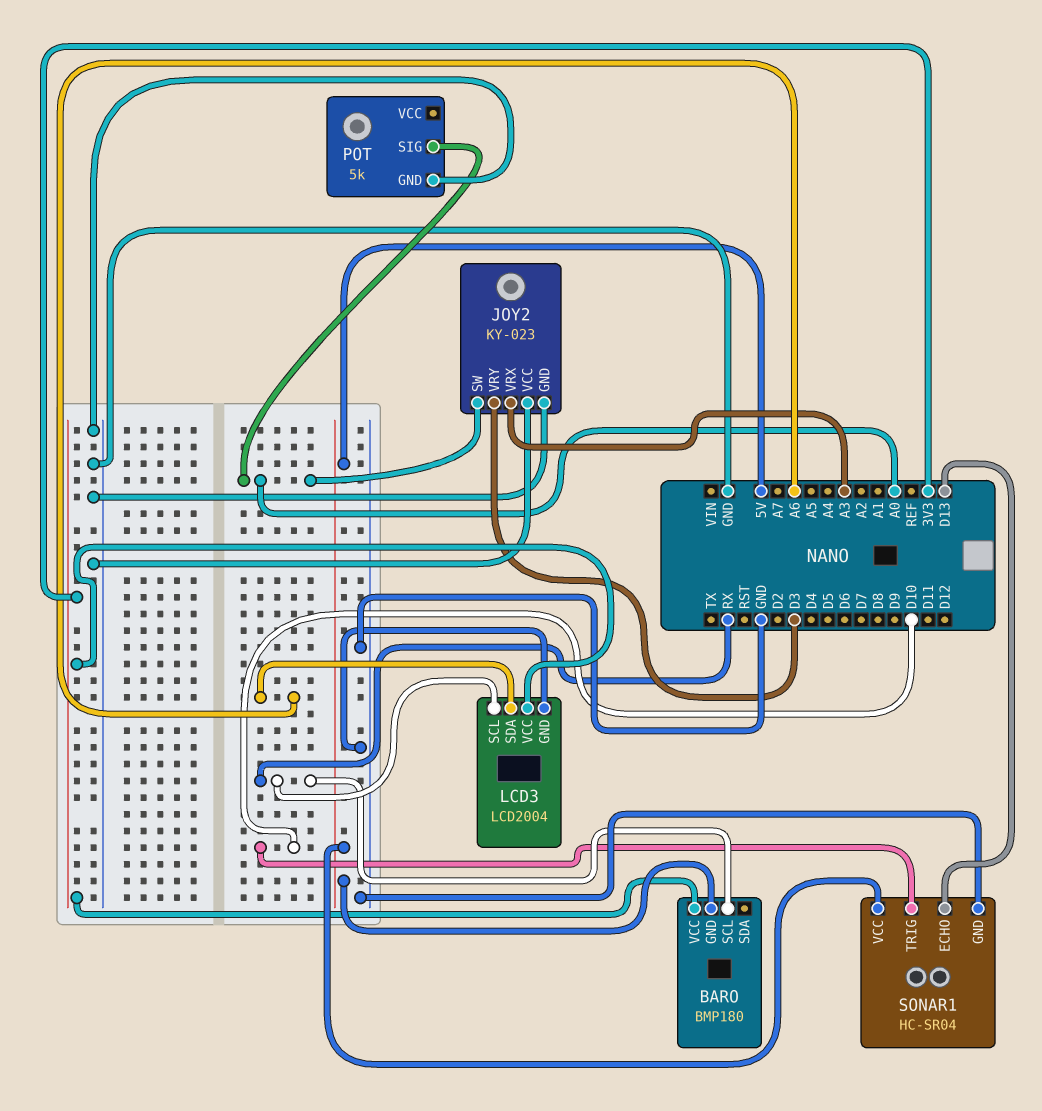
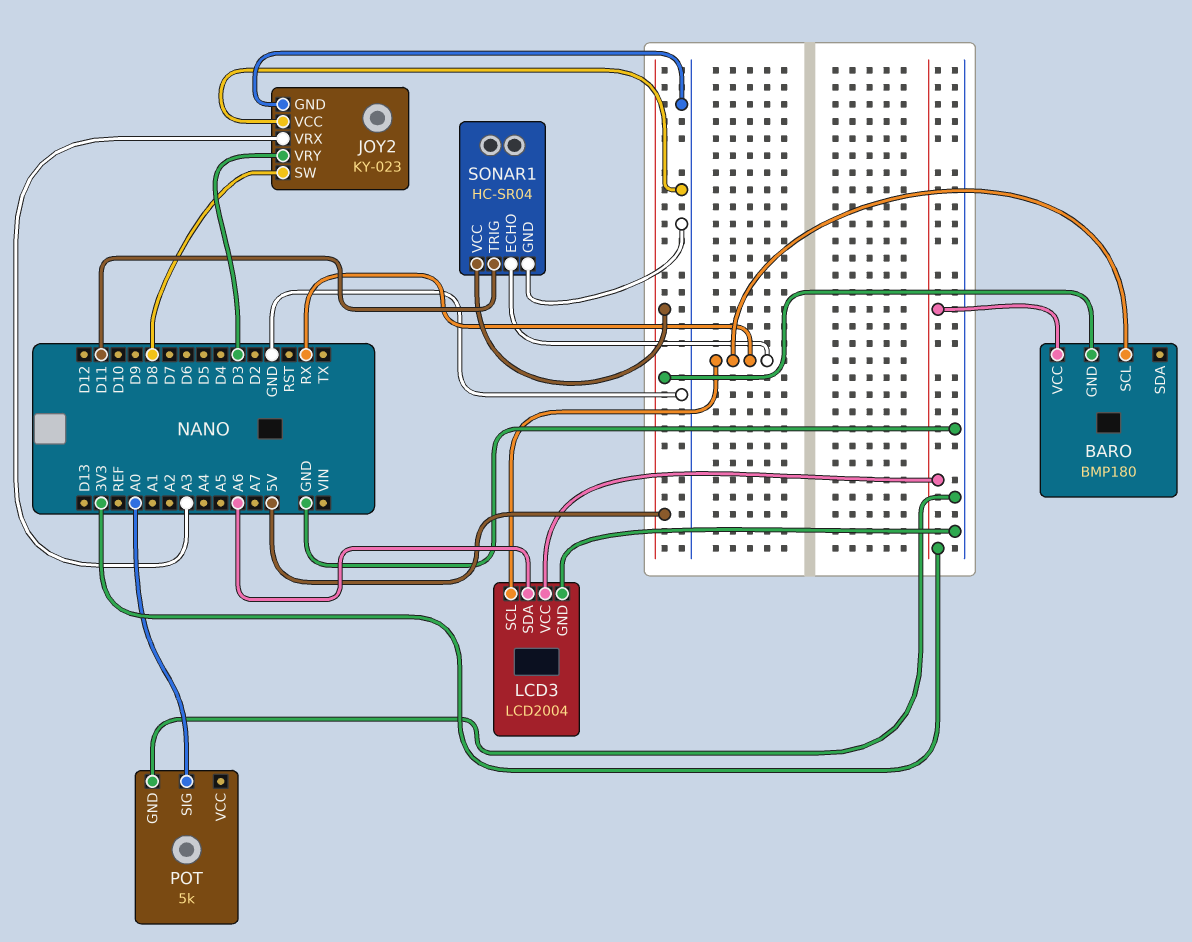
JOY2 pin SW: A0 -> D8
SONAR1 pin ECHO: D13 -> RX
SONAR1 pin TRIG: D10 -> D11

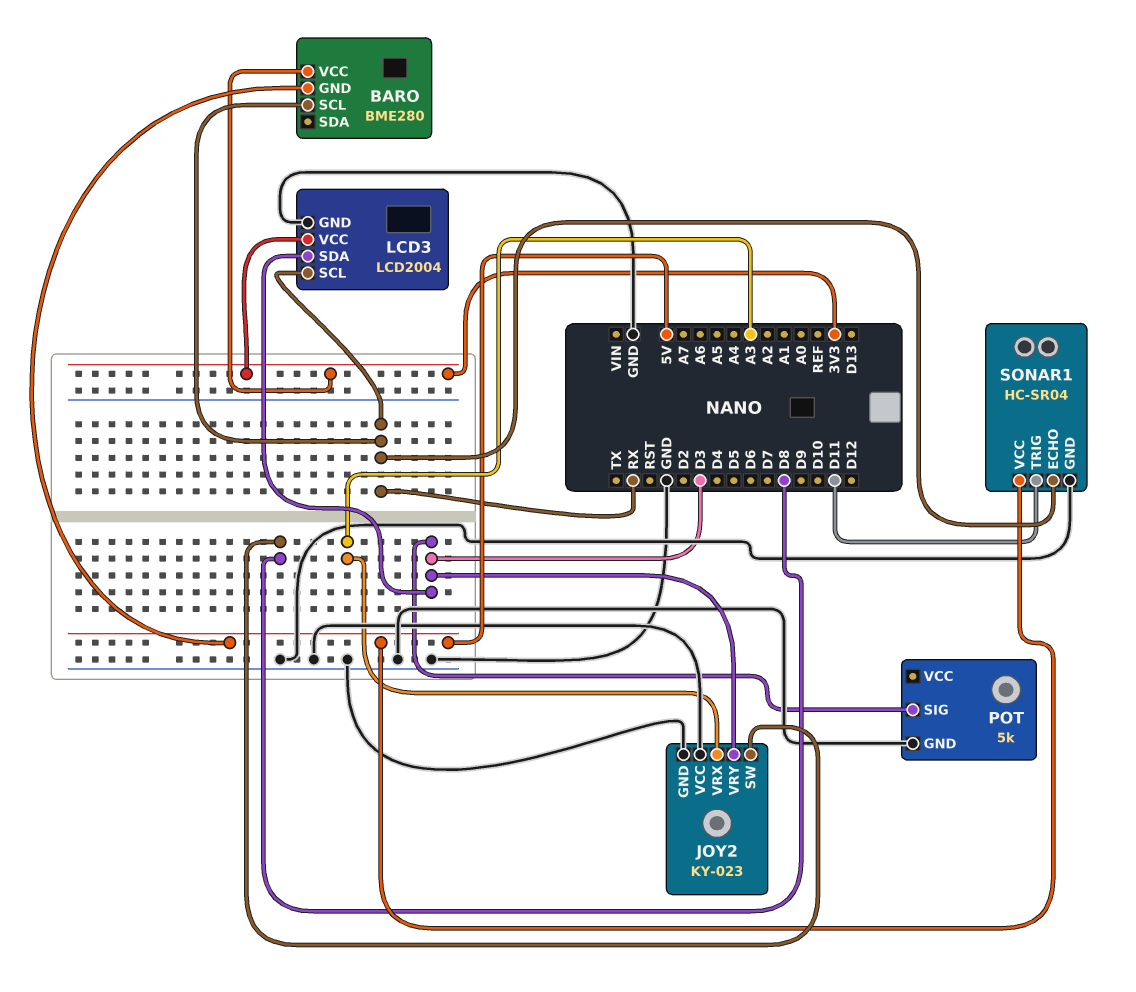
BARO: BMP180 -> BME280
LCD3 pin SDA: A6 -> D3
POT pin SIG: A0 -> D3

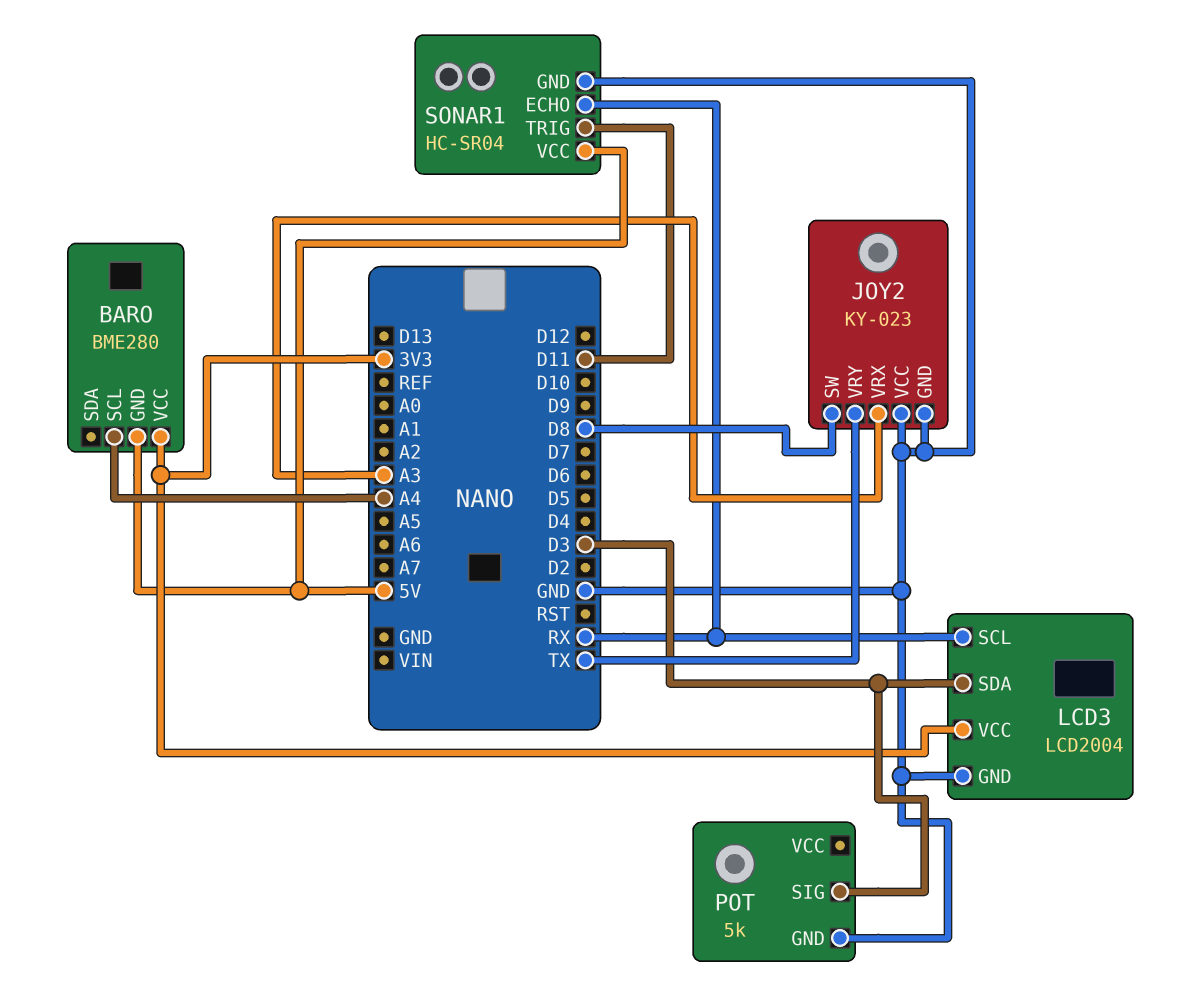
BARO pin SCL: RX -> A4
JOY2 pin VRY: D3 -> TX

